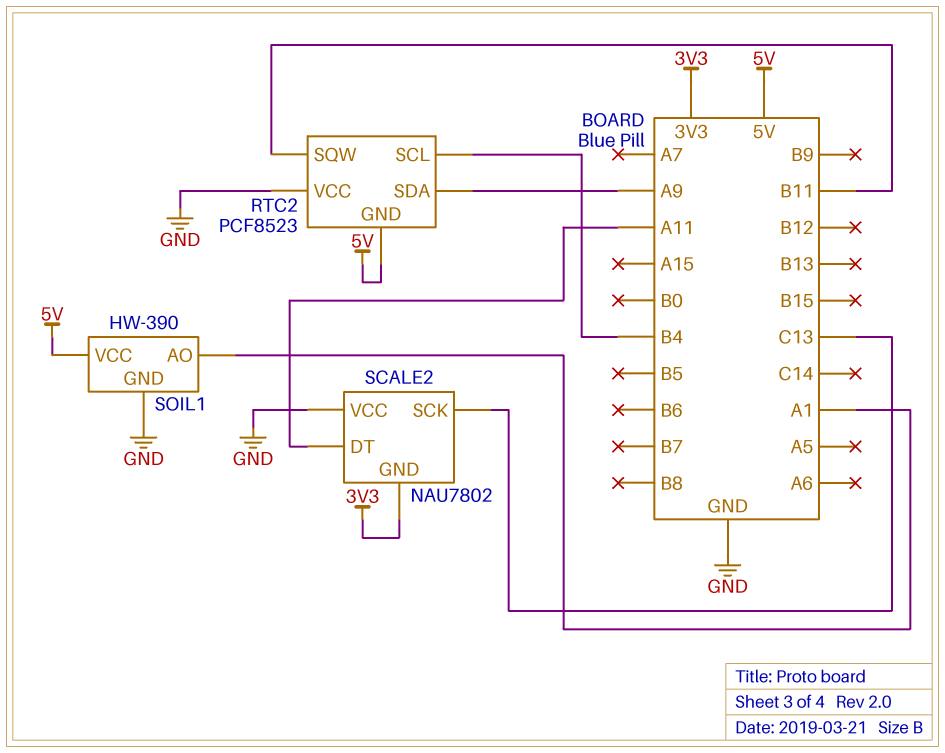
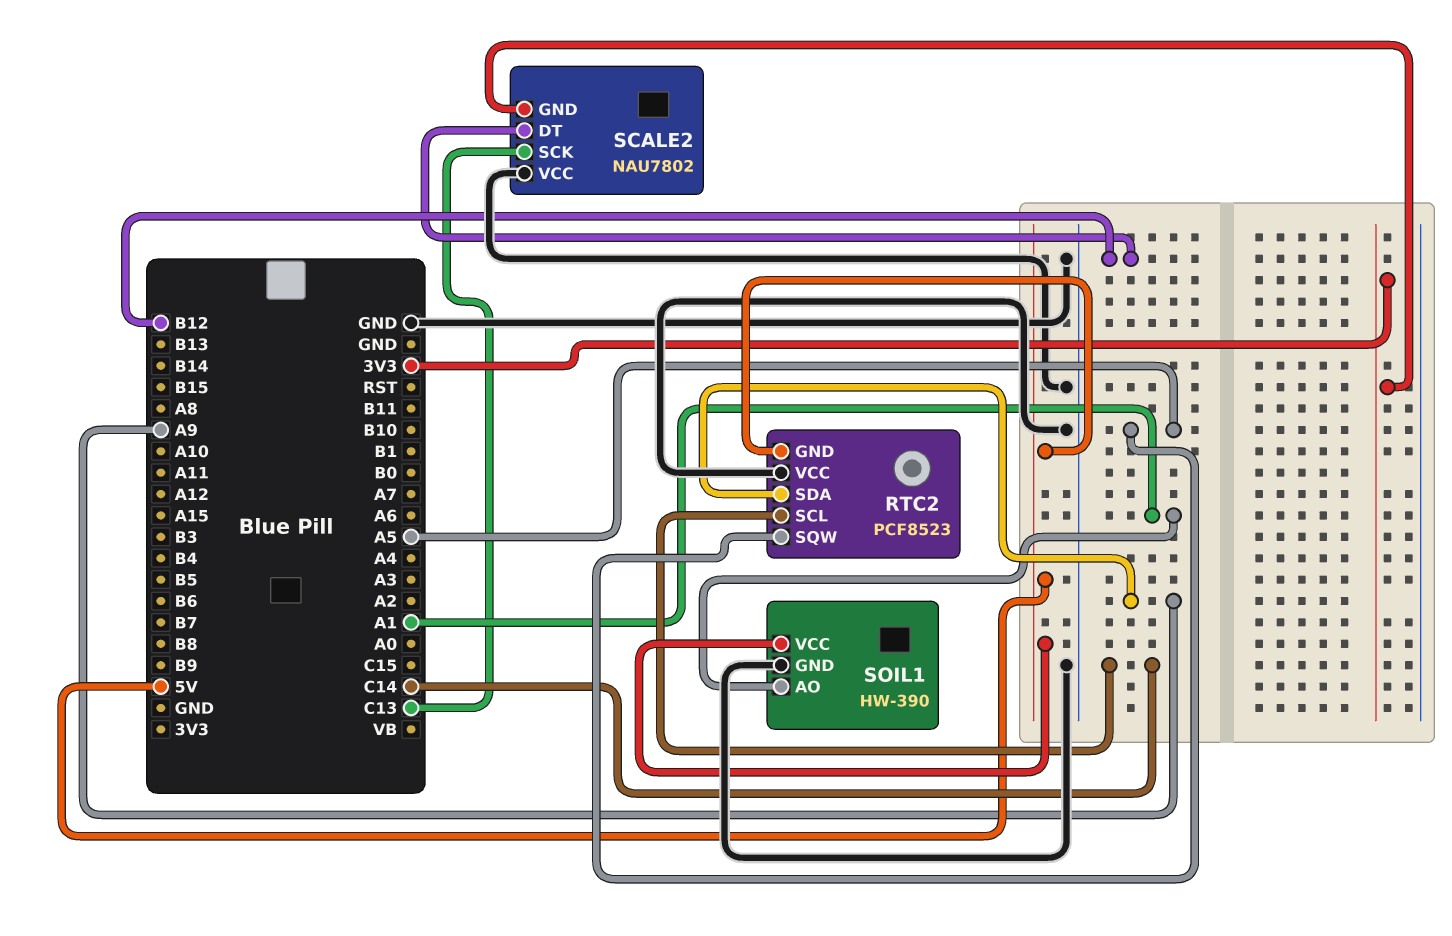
RTC2 pin SCL: B4 -> C14
RTC2 pin SQW: B11 -> A5
SCALE2 pin DT: A11 -> B12

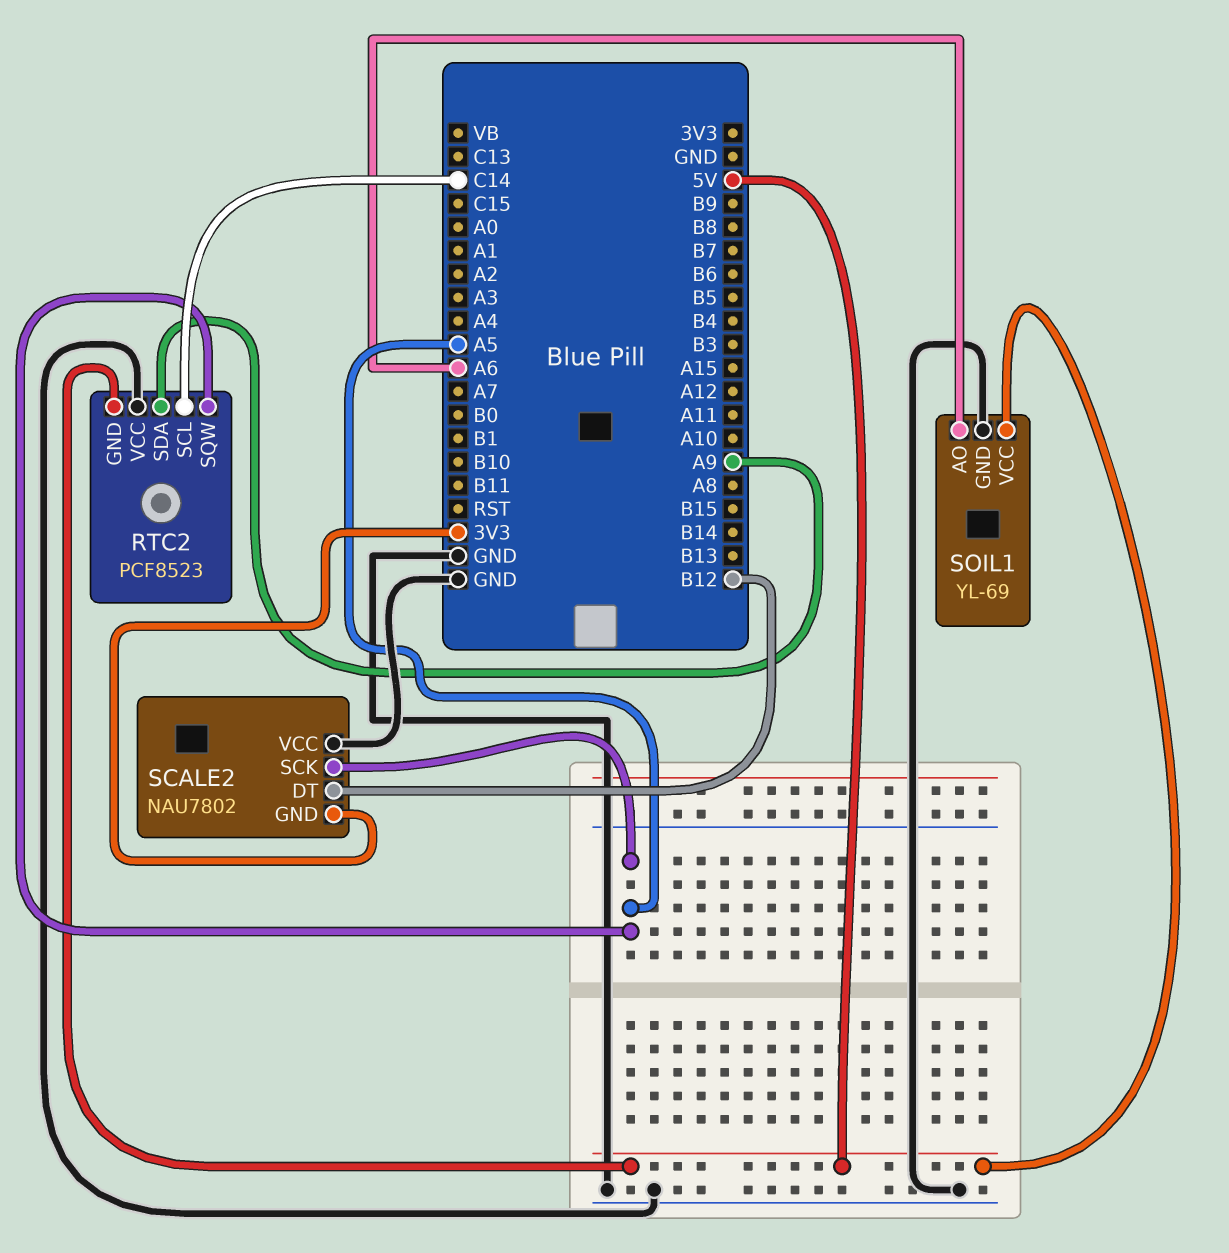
SCALE2 pin SCK: C13 -> A5
SOIL1: HW-390 -> YL-69
SOIL1 pin AO: A1 -> A6

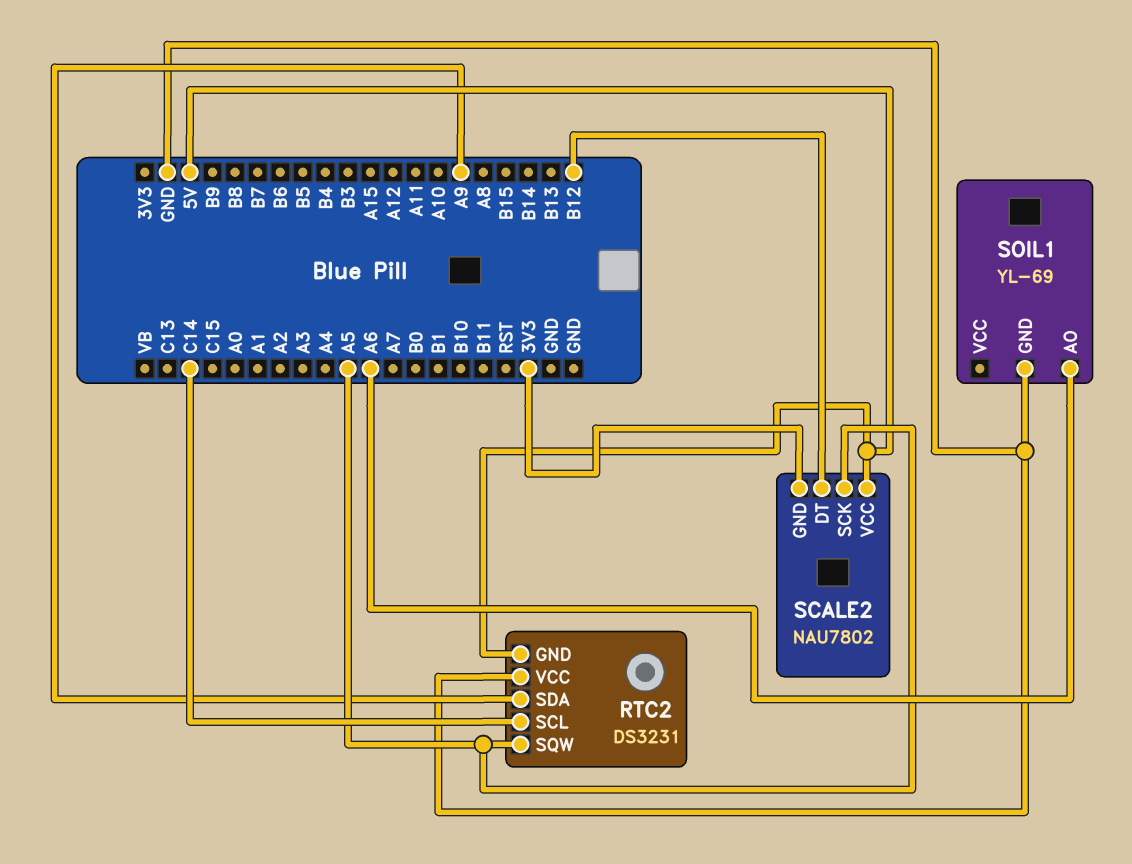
RTC2: PCF8523 -> DS3231
SCALE2 pin VCC: GND -> 5V
SOIL1 pin VCC: 5V -> none

